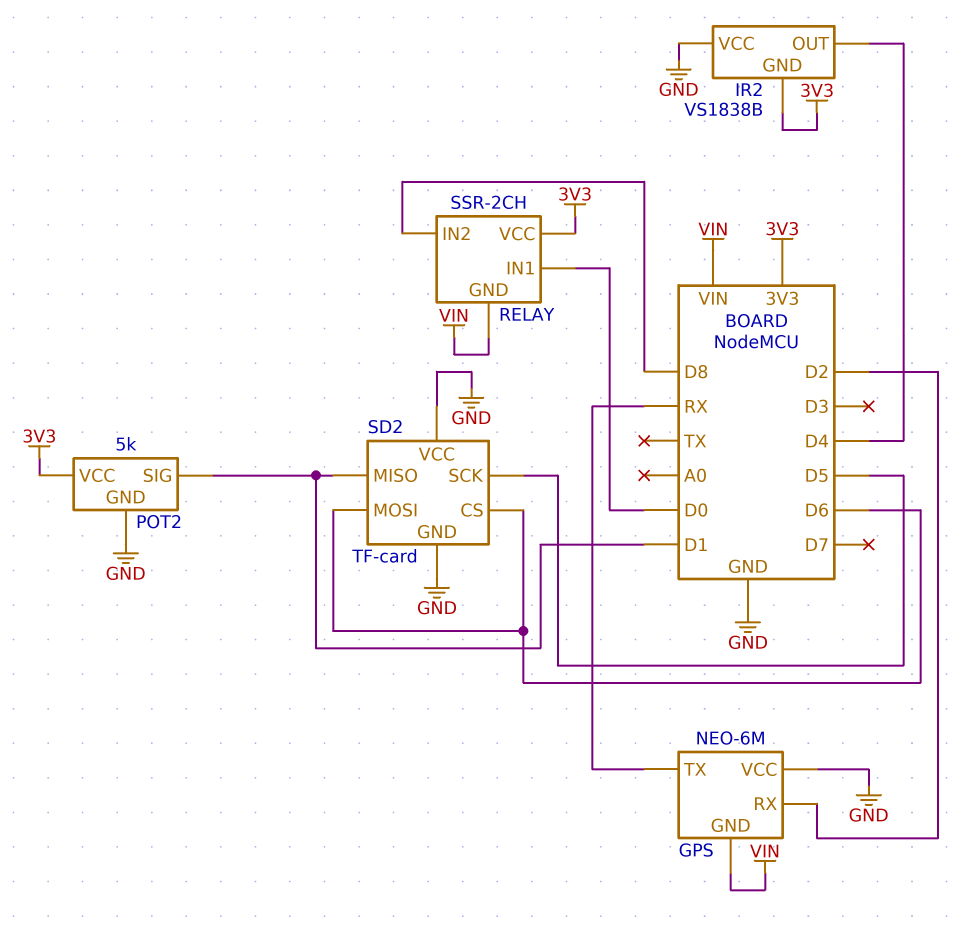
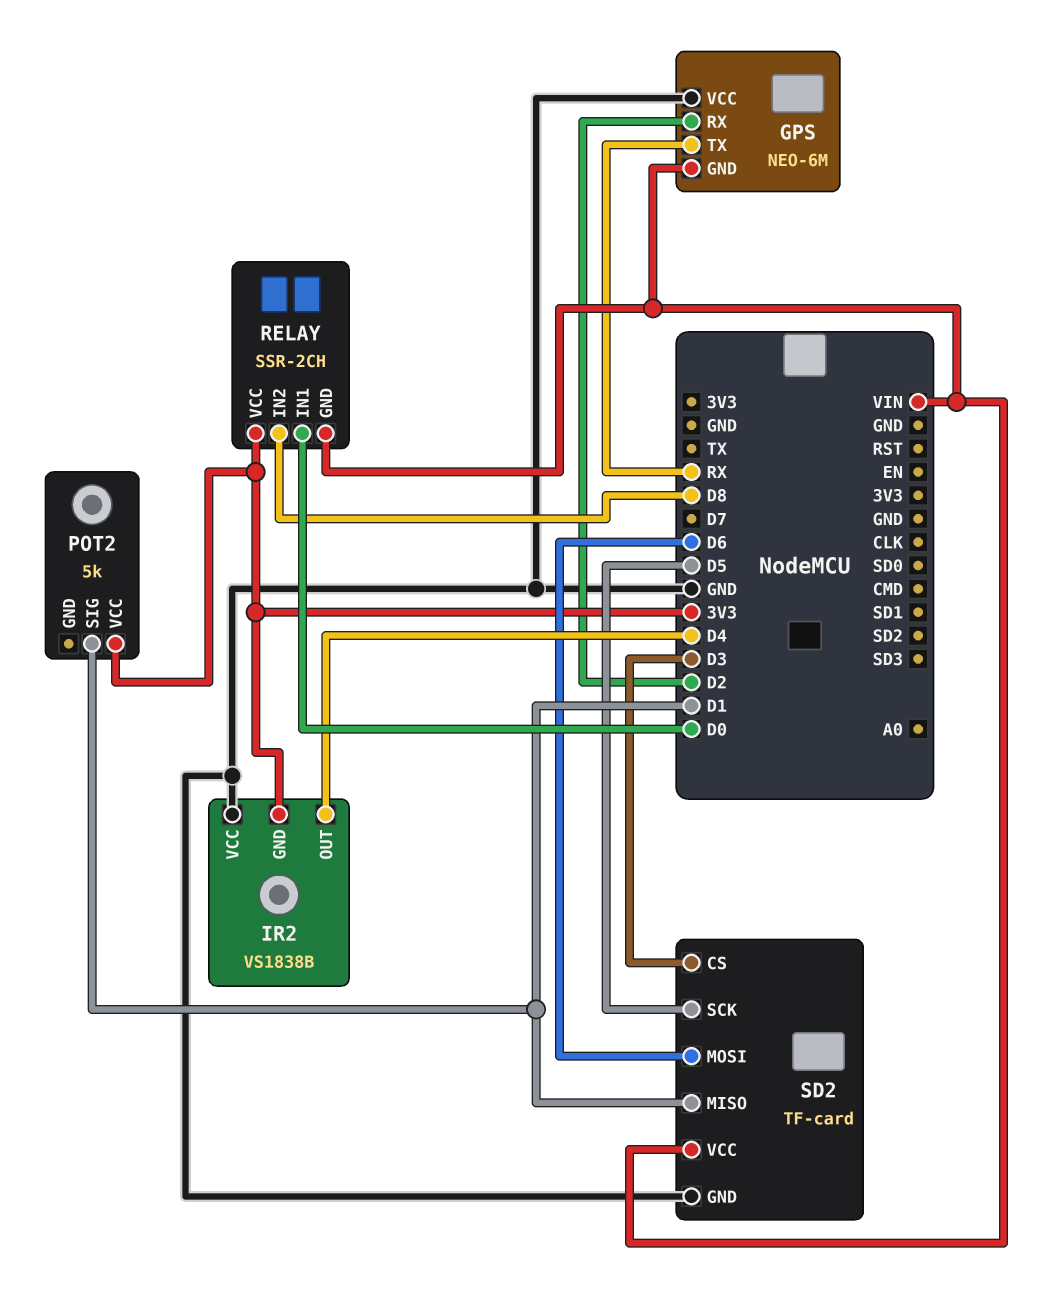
POT2 pin GND: GND -> none
SD2 pin CS: D6 -> D3
SD2 pin VCC: GND -> VIN

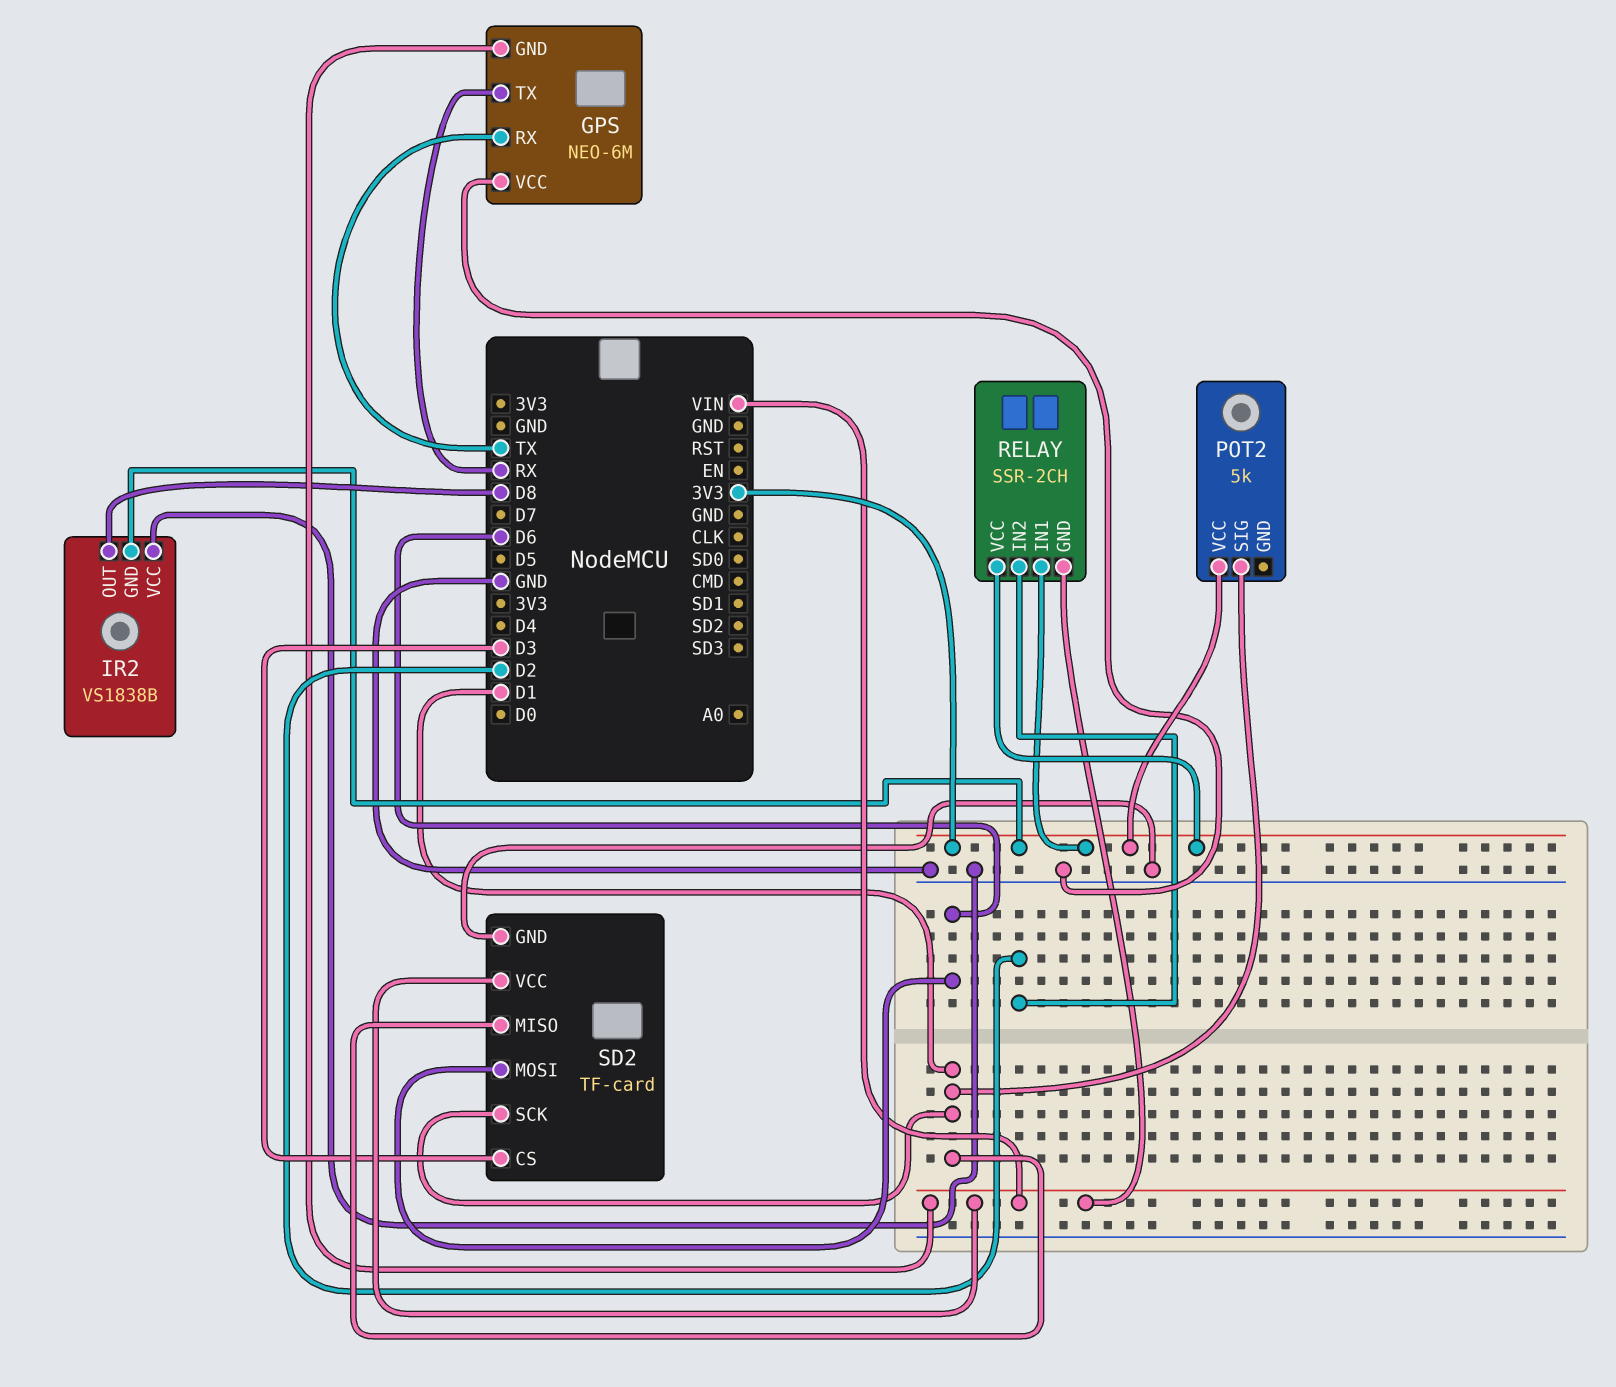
GPS pin RX: D2 -> TX
IR2 pin OUT: D4 -> D8
RELAY pin IN1: D0 -> 3V3
RELAY pin IN2: D8 -> D2
SD2 pin SCK: D5 -> D1

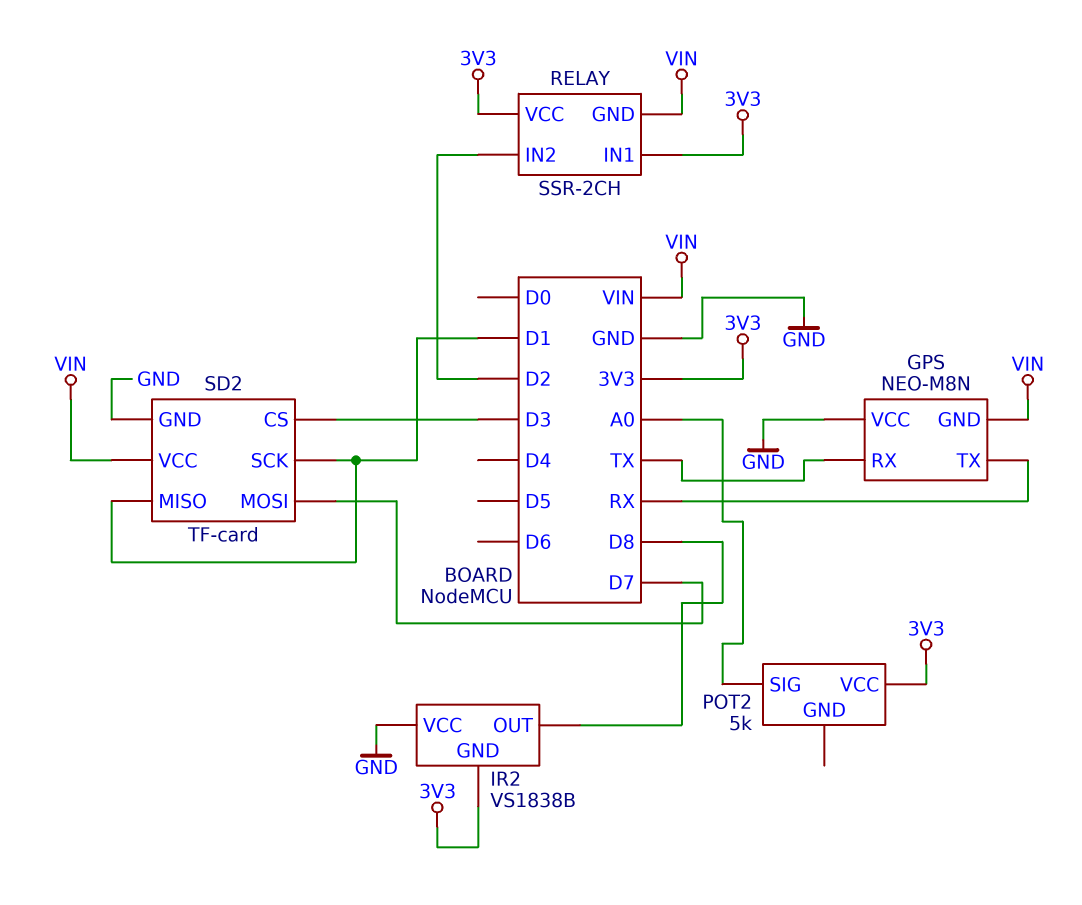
GPS: NEO-6M -> NEO-M8N
POT2 pin SIG: D1 -> A0
SD2 pin MOSI: D6 -> D7

